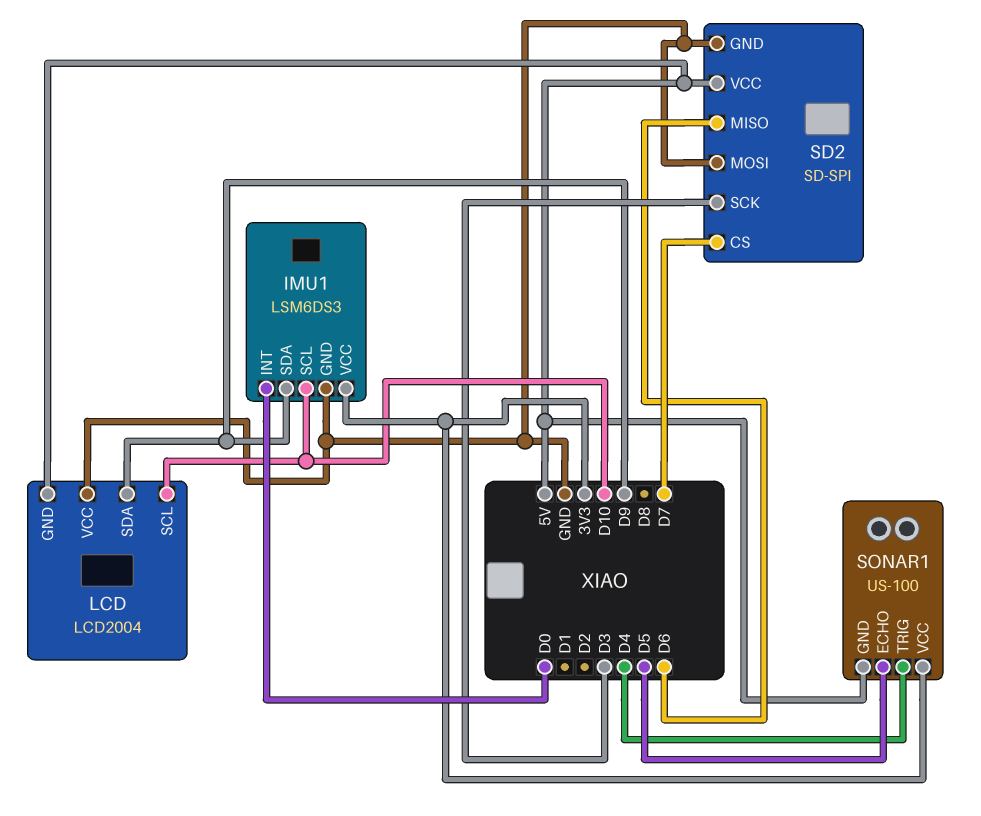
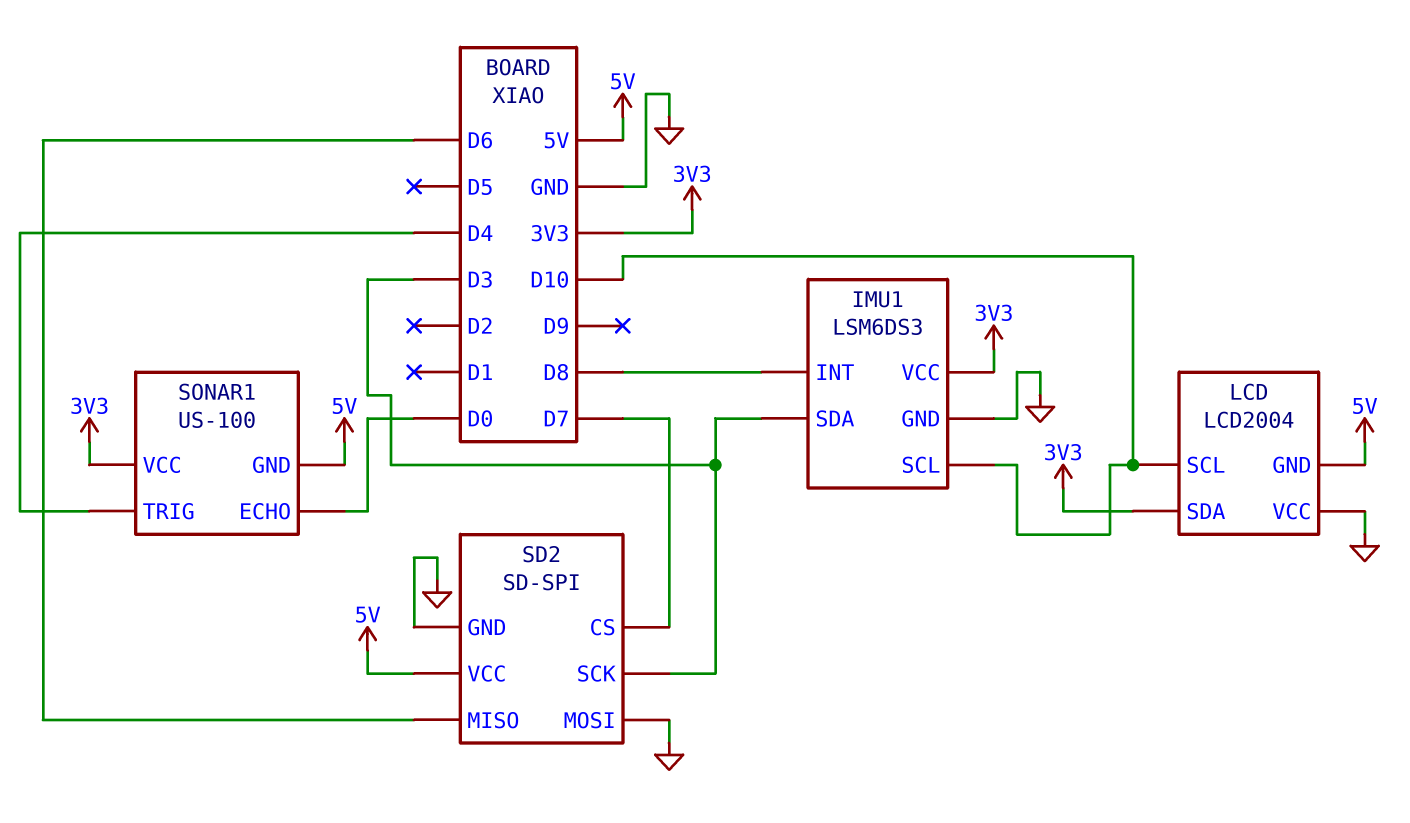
IMU1 pin INT: D0 -> D8
IMU1 pin SDA: D9 -> D3
LCD pin SDA: D9 -> 3V3
SONAR1 pin ECHO: D5 -> D0

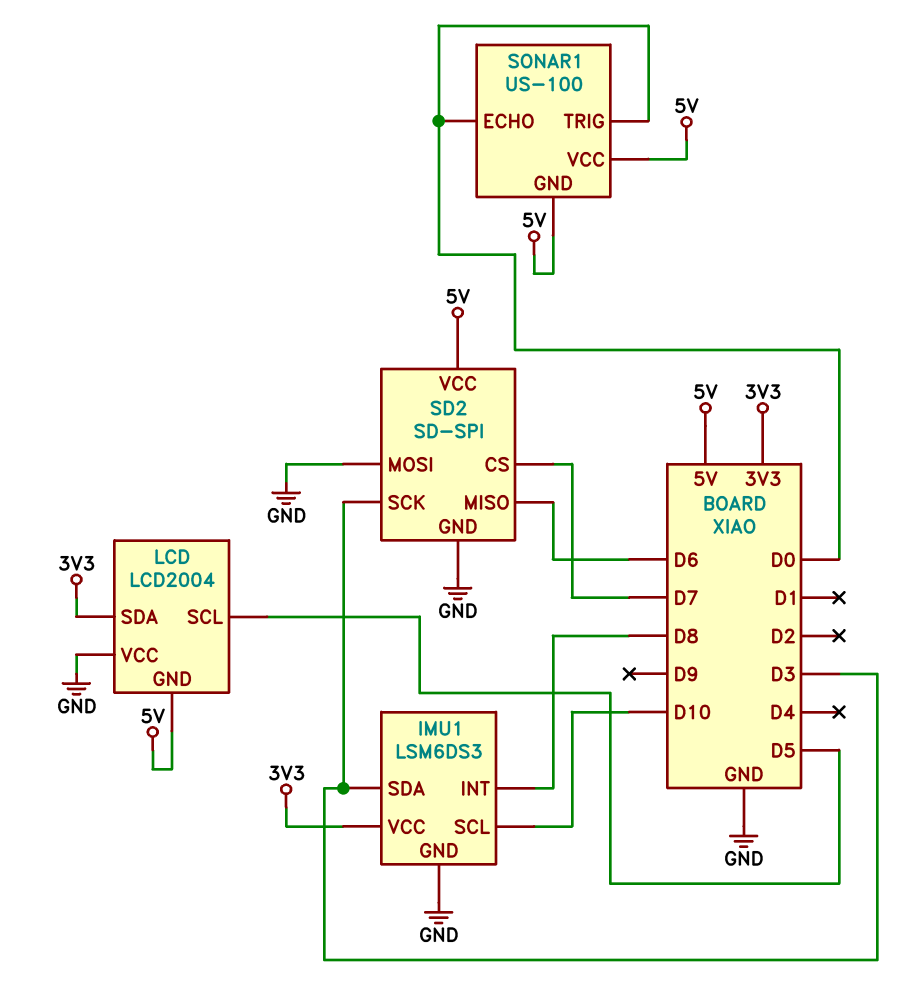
LCD pin SCL: D10 -> D5
SONAR1 pin TRIG: D4 -> D0
SONAR1 pin VCC: 3V3 -> 5V

